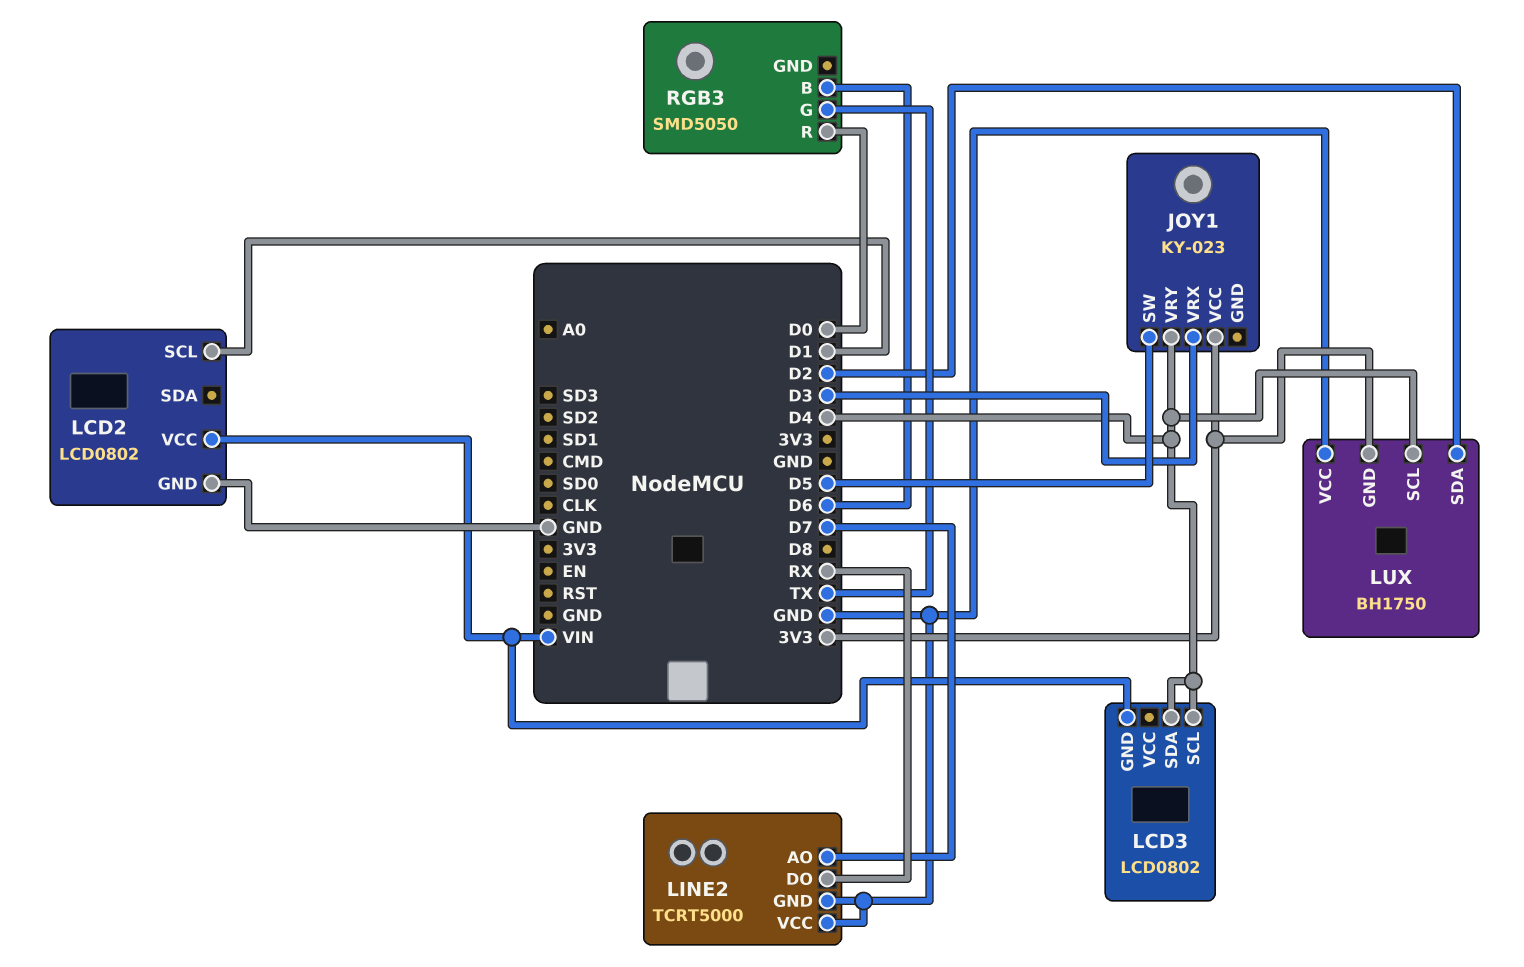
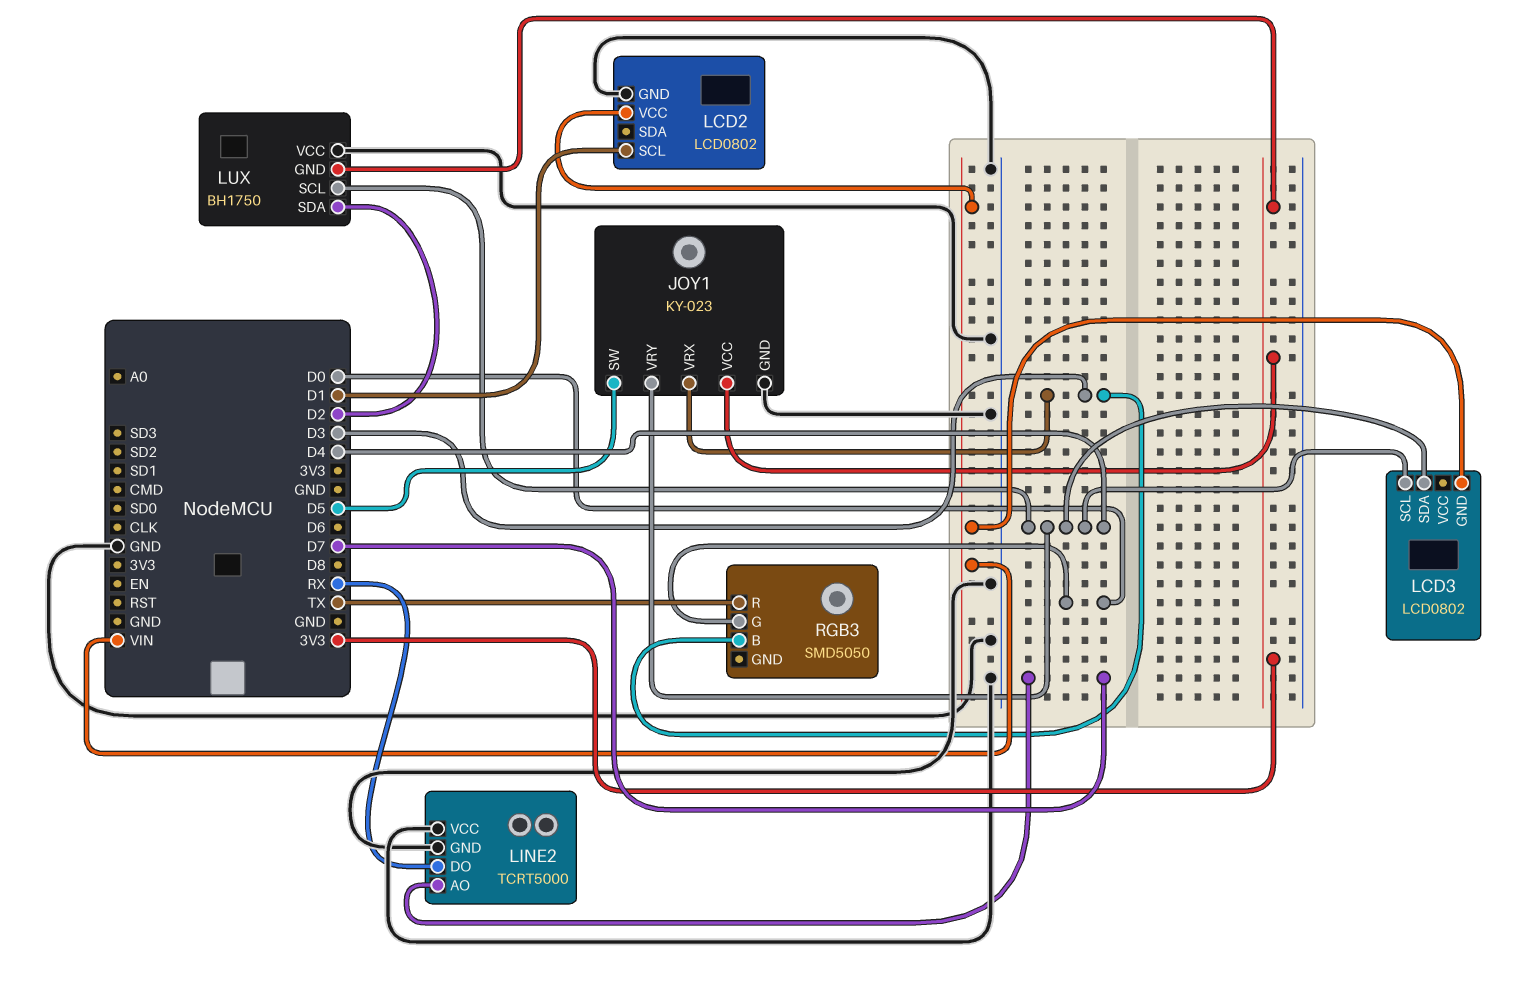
JOY1 pin GND: none -> GND
RGB3 pin B: D6 -> D3
RGB3 pin G: TX -> D0
RGB3 pin R: D0 -> TX

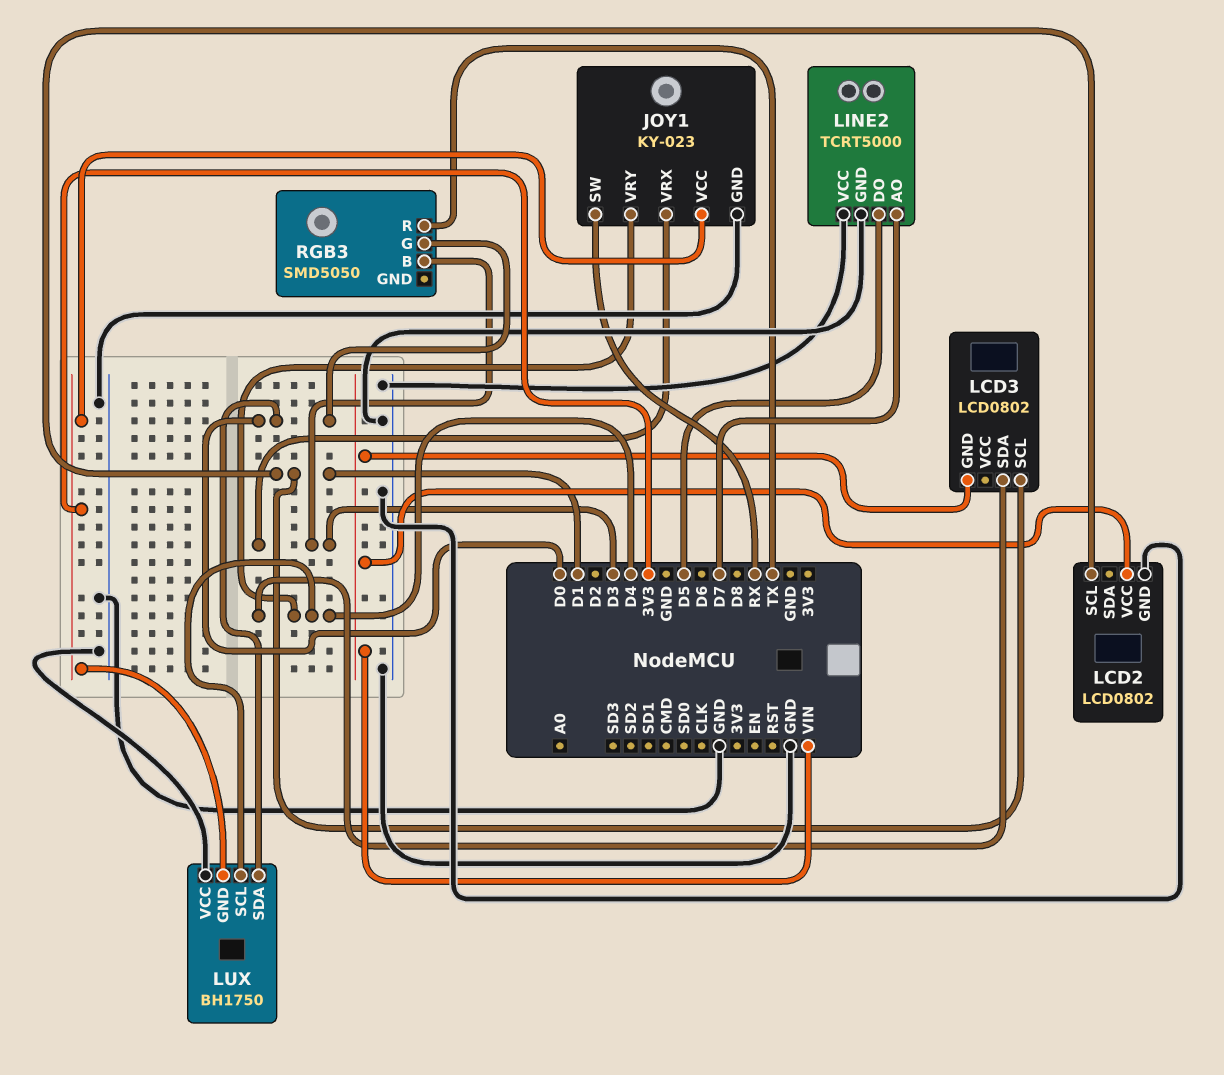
JOY1 pin SW: D5 -> RX
LCD3 pin SCL: D4 -> D1
LINE2 pin DO: RX -> D5
LUX pin SDA: D2 -> D0

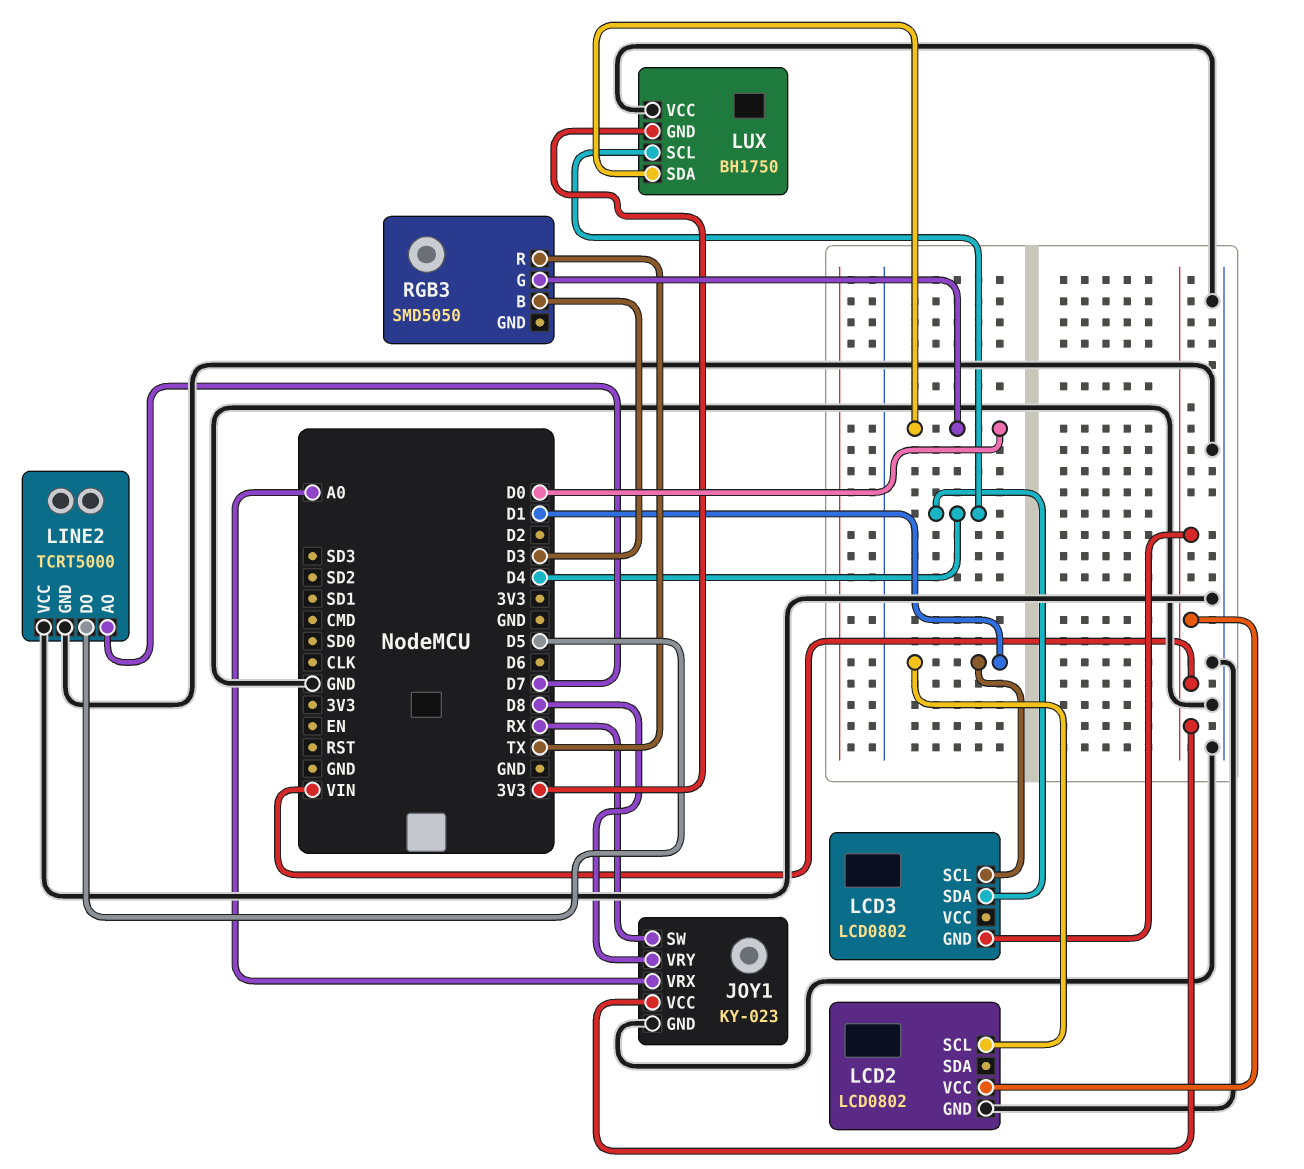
JOY1 pin VCC: 3V3 -> VIN
JOY1 pin VRX: D3 -> A0
JOY1 pin VRY: D4 -> D8

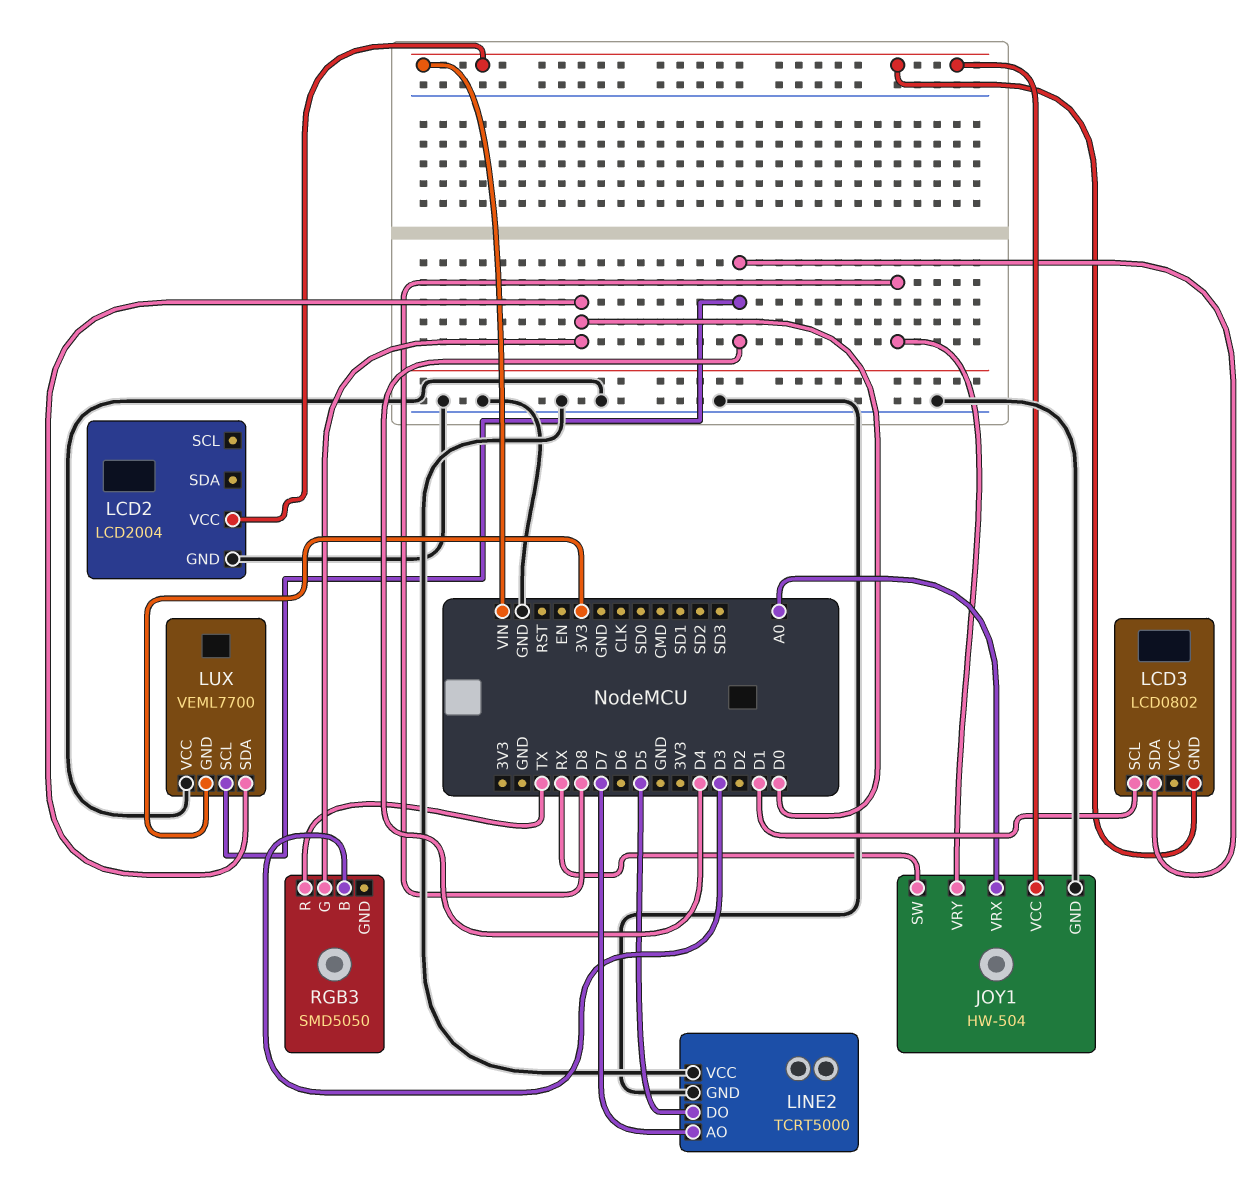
JOY1: KY-023 -> HW-504
LCD2: LCD0802 -> LCD2004
LCD2 pin SCL: D1 -> none
LUX: BH1750 -> VEML7700

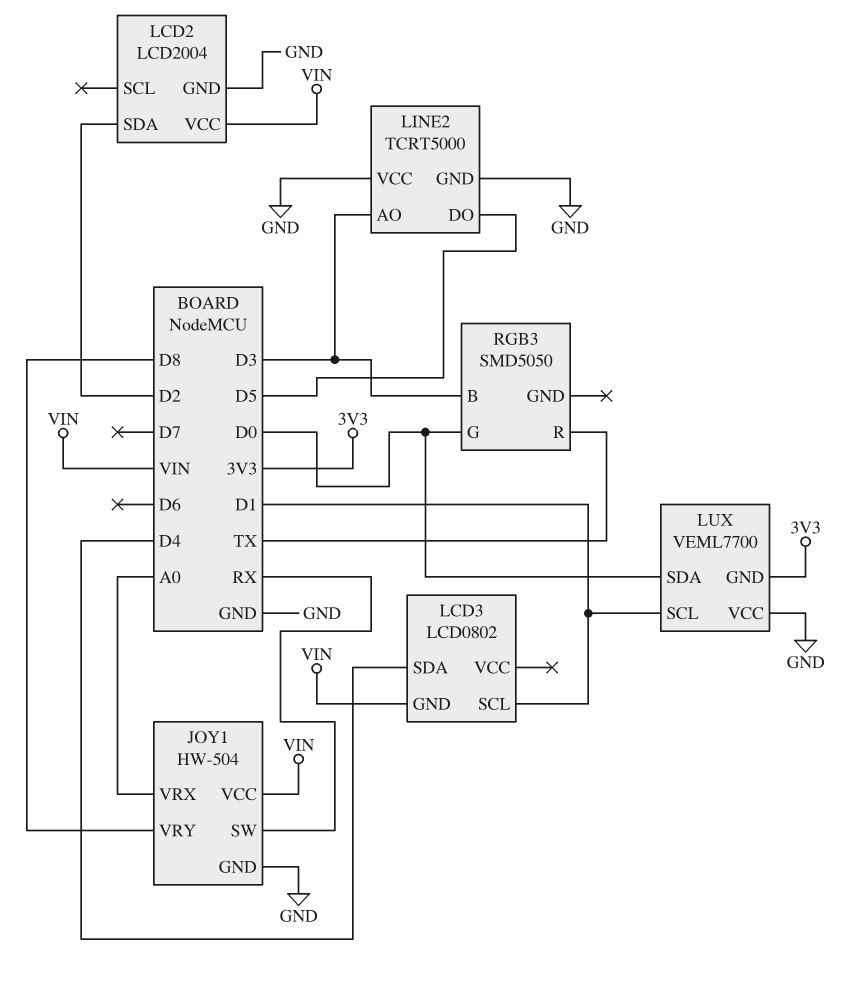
LCD2 pin SDA: none -> D2
LINE2 pin AO: D7 -> D3
LUX pin SCL: D4 -> D1

